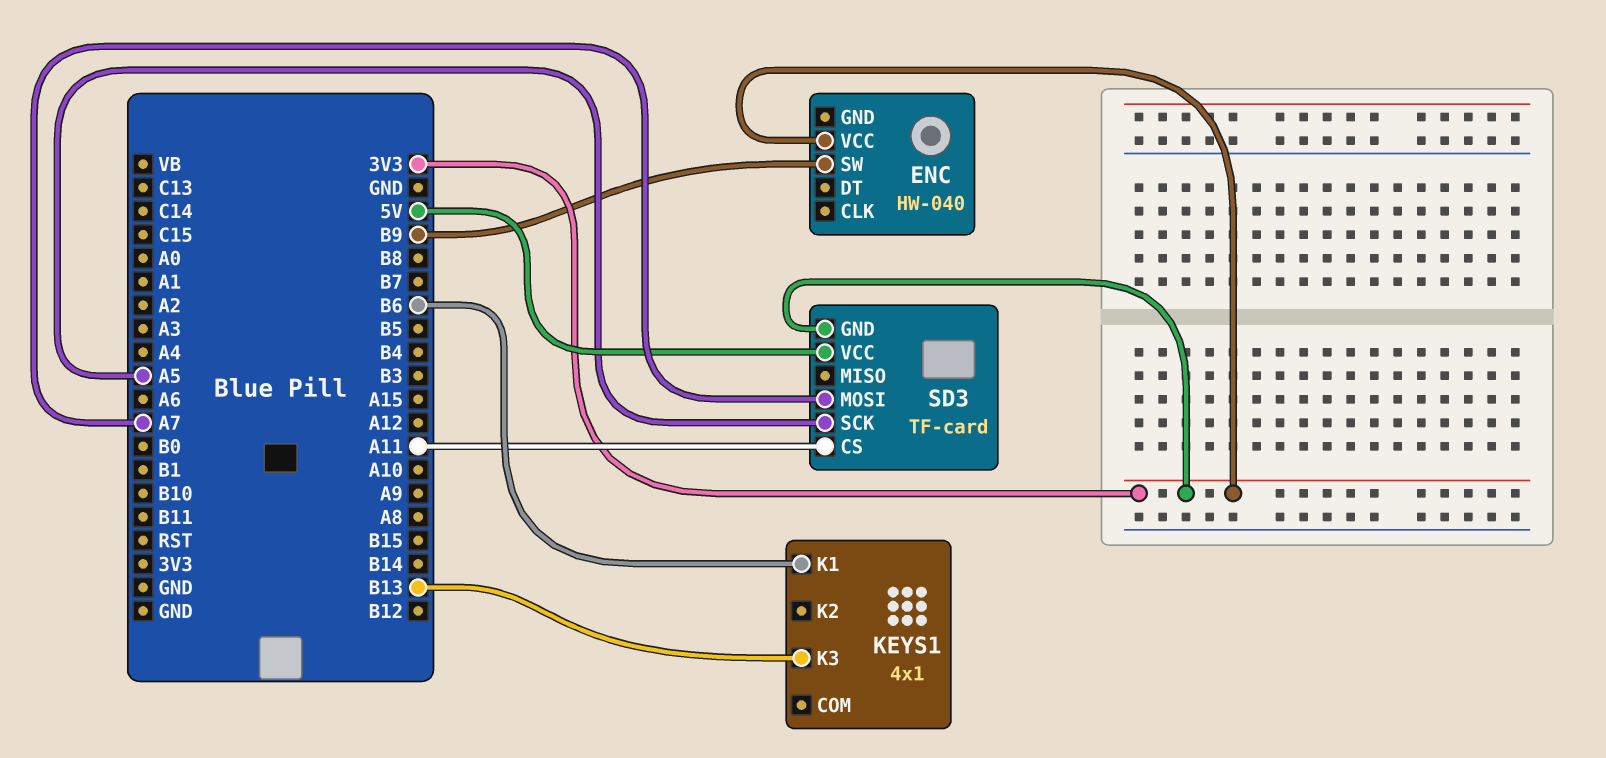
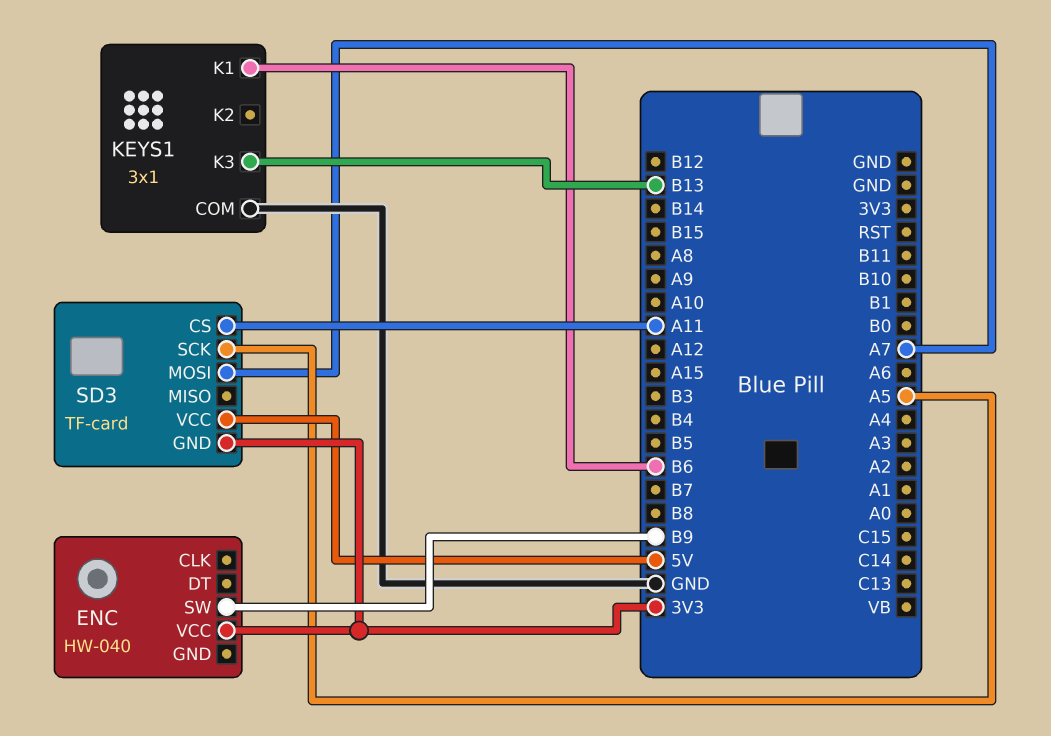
KEYS1: 4x1 -> 3x1
KEYS1 pin COM: none -> GND

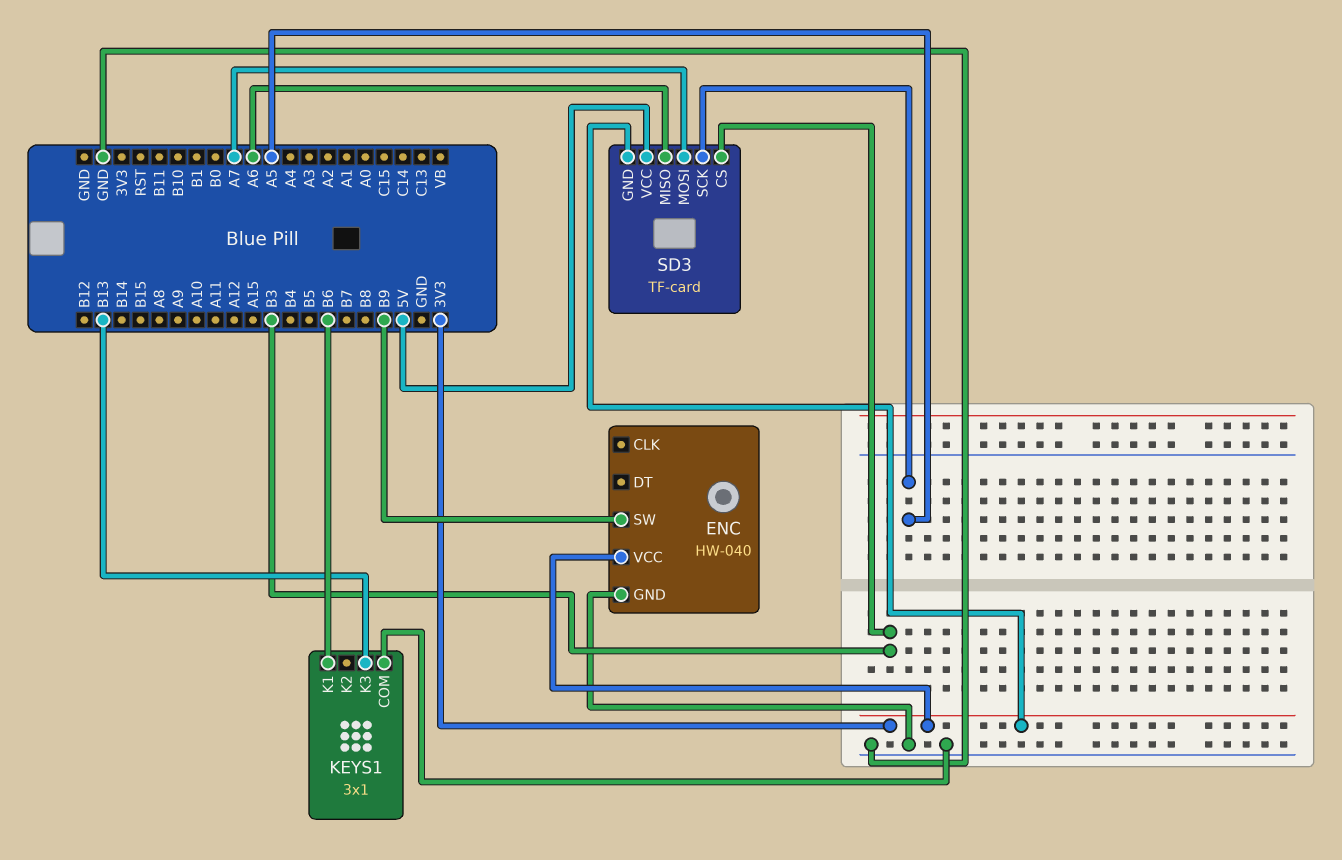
ENC pin GND: none -> GND
SD3 pin CS: A11 -> B3
SD3 pin MISO: none -> A6

